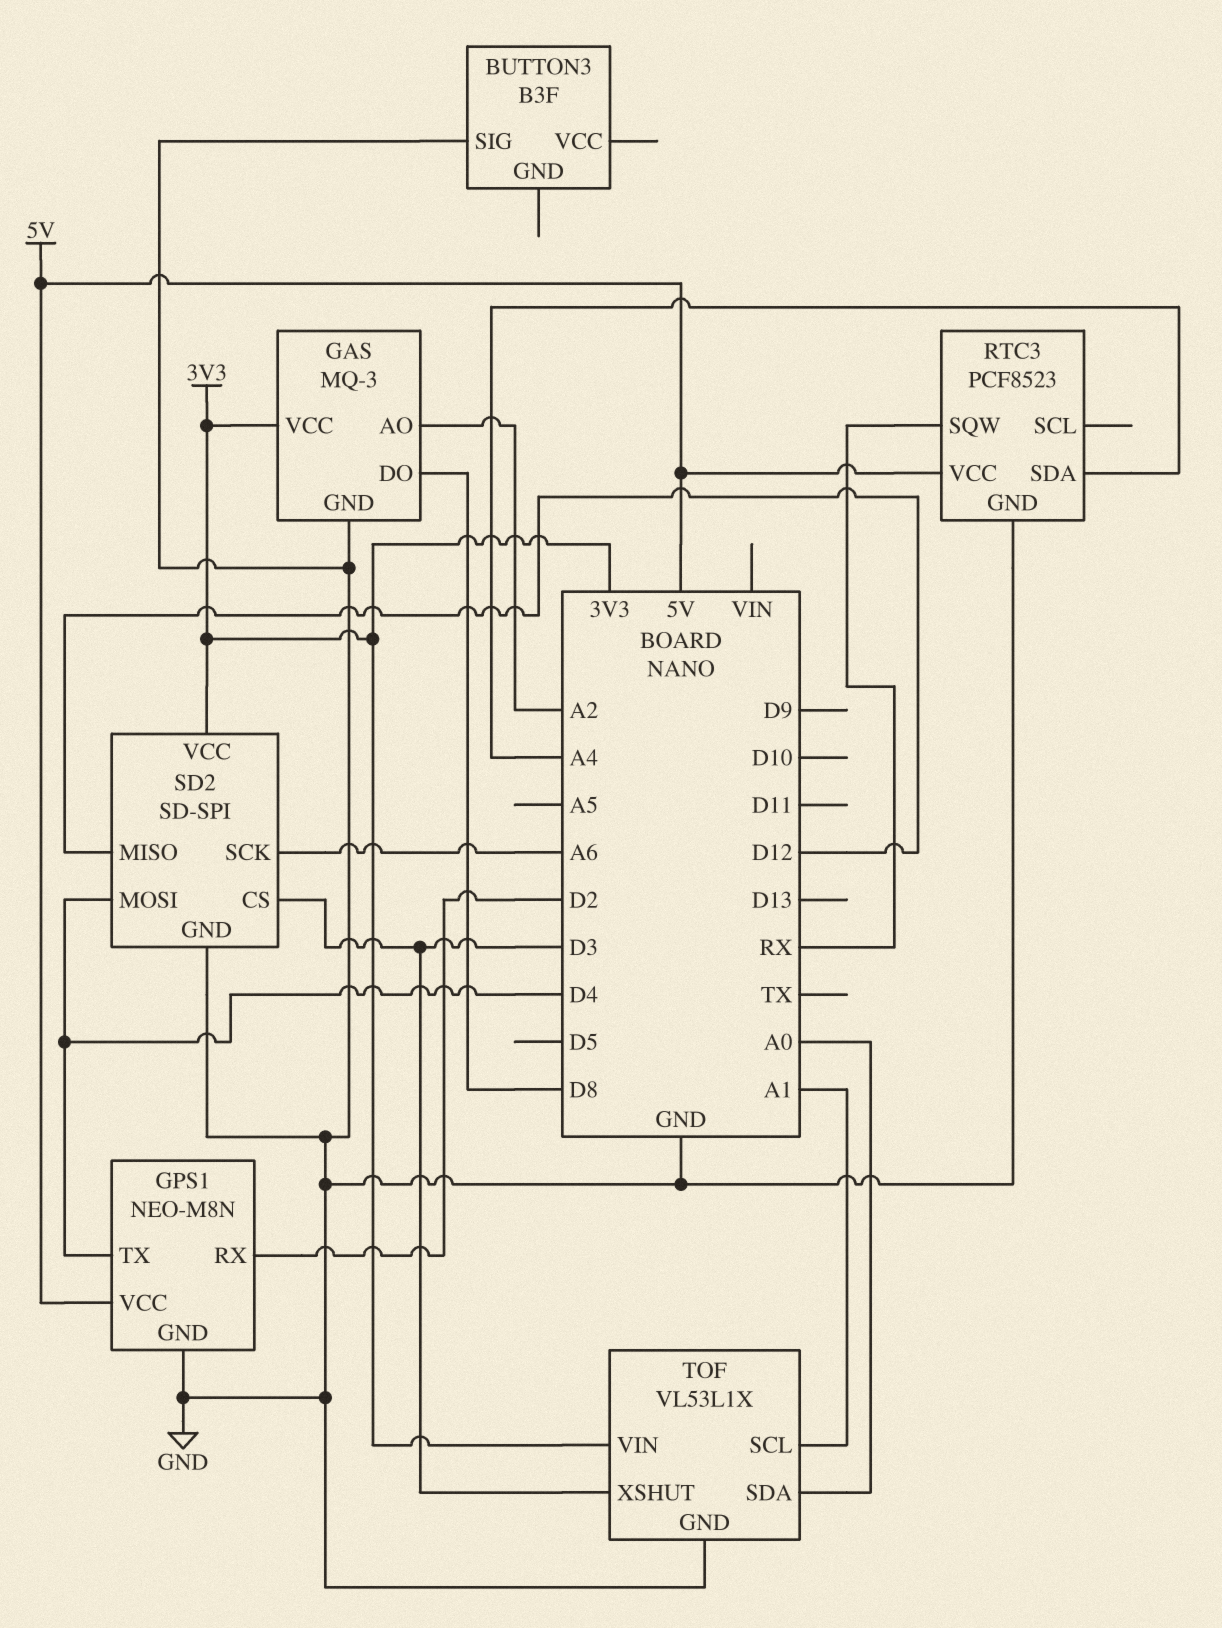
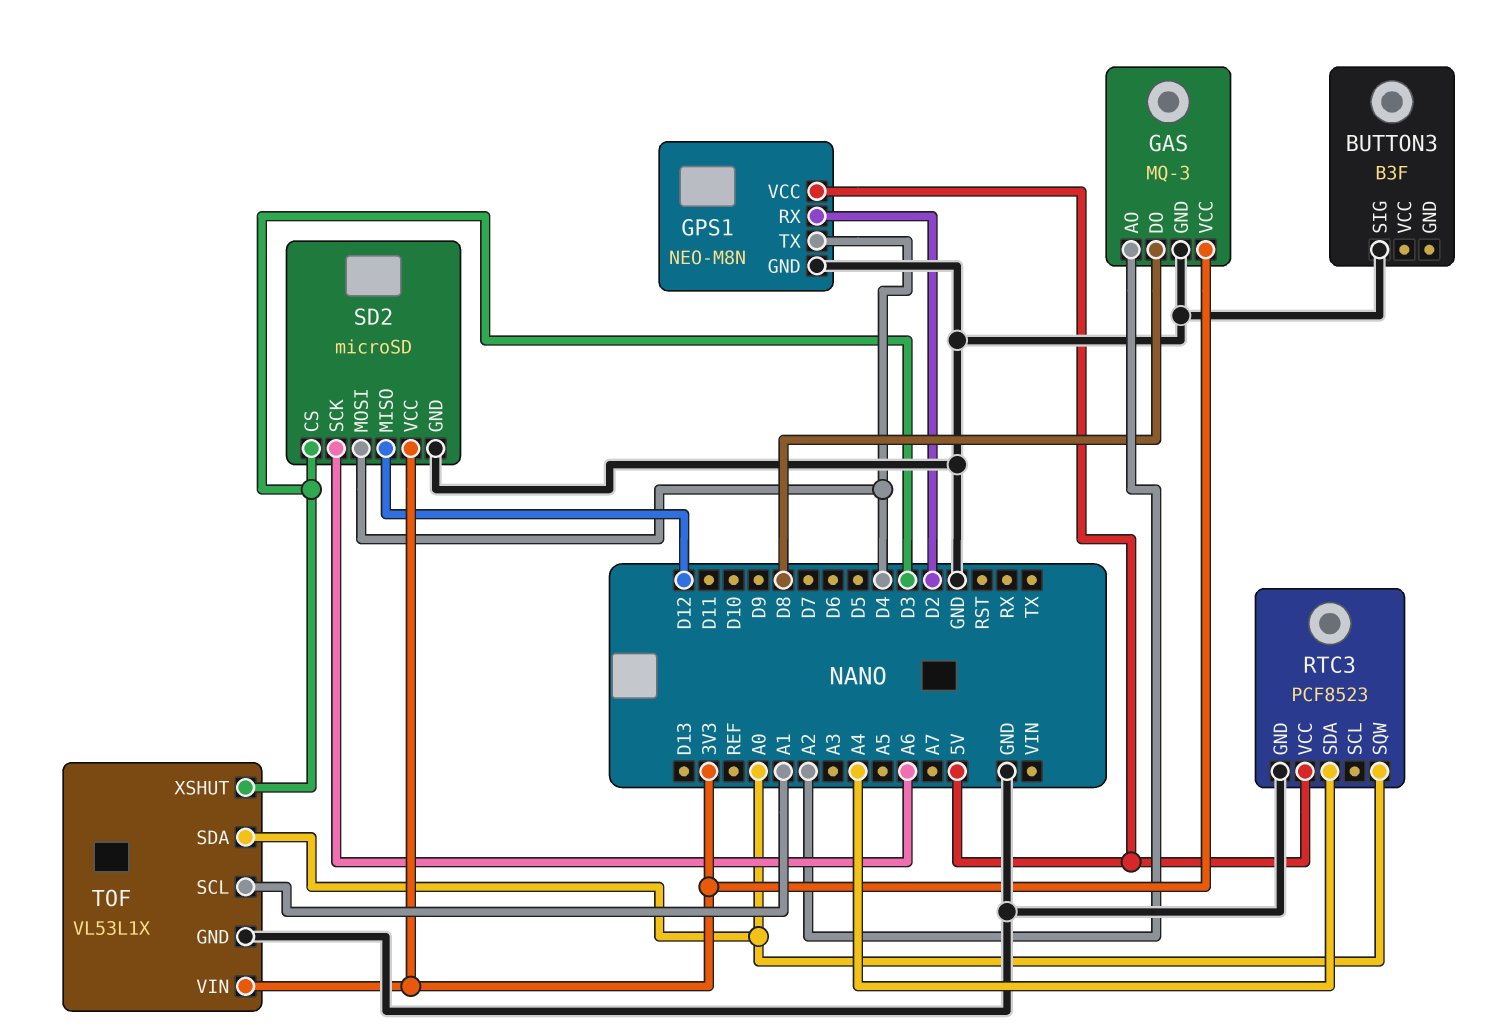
RTC3 pin SQW: RX -> A0
SD2: SD-SPI -> microSD

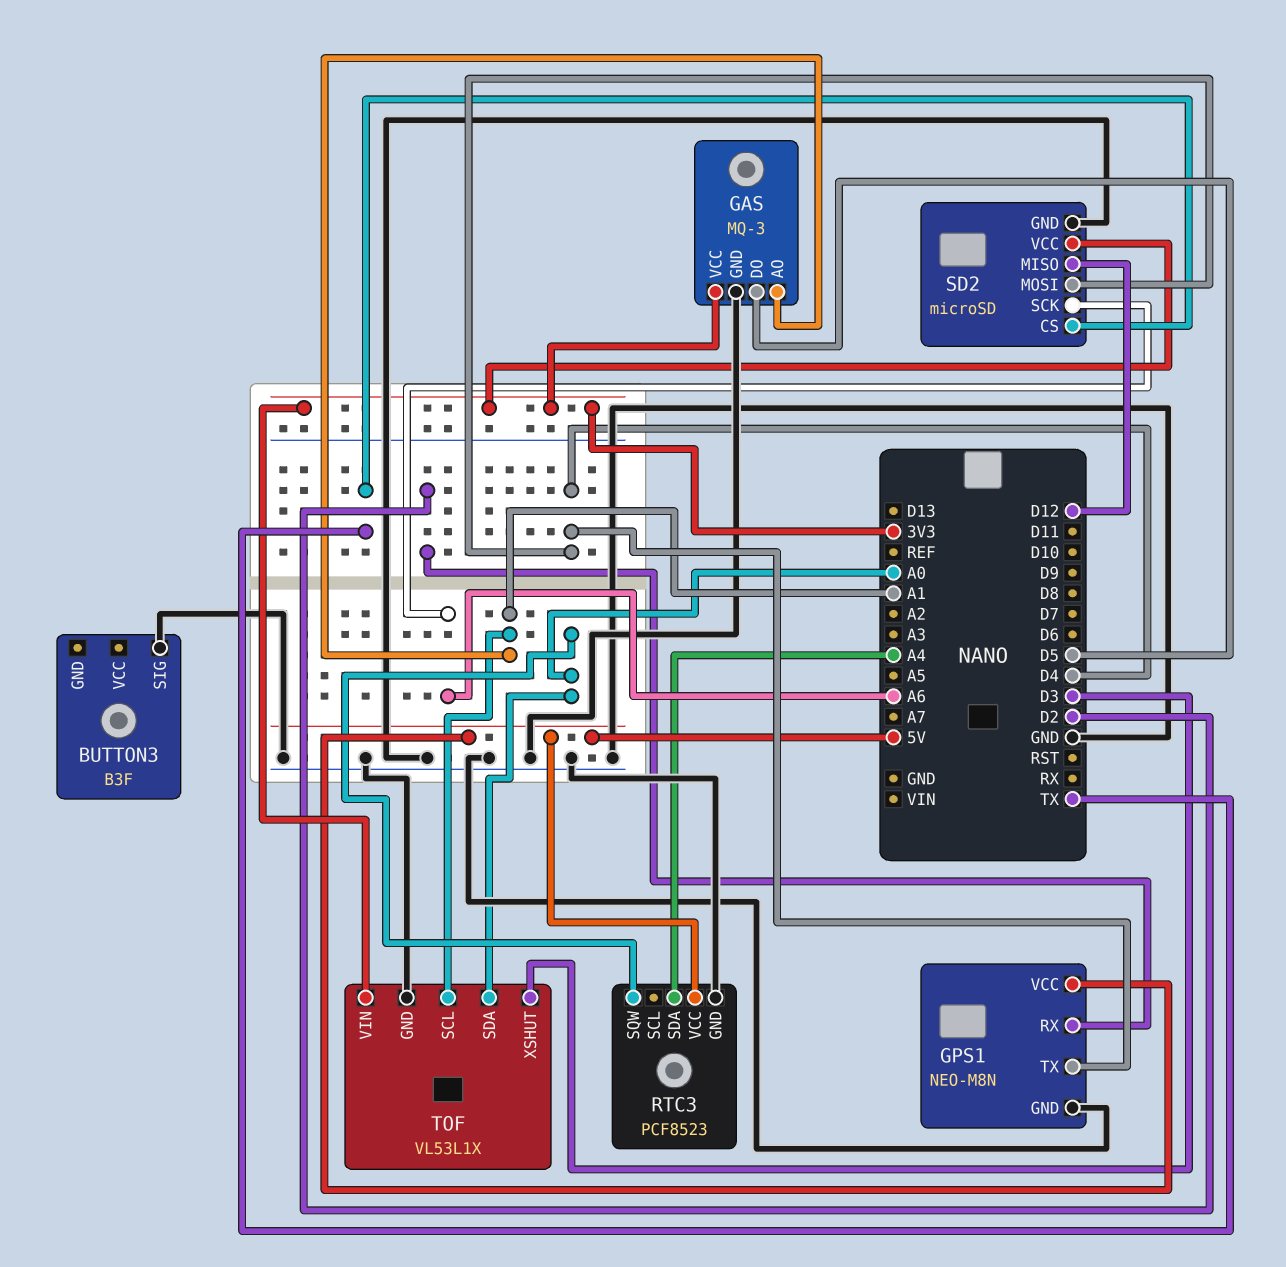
GAS pin AO: A2 -> A1
GAS pin DO: D8 -> D5
SD2 pin CS: D3 -> TX

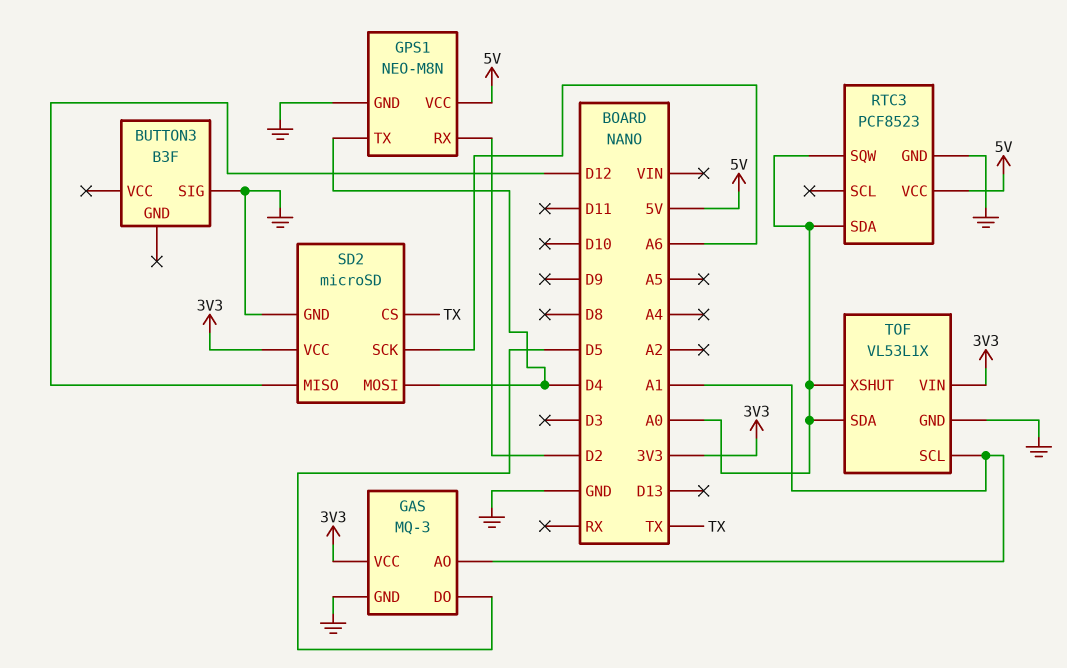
RTC3 pin SDA: A4 -> A0
TOF pin XSHUT: D3 -> A0

